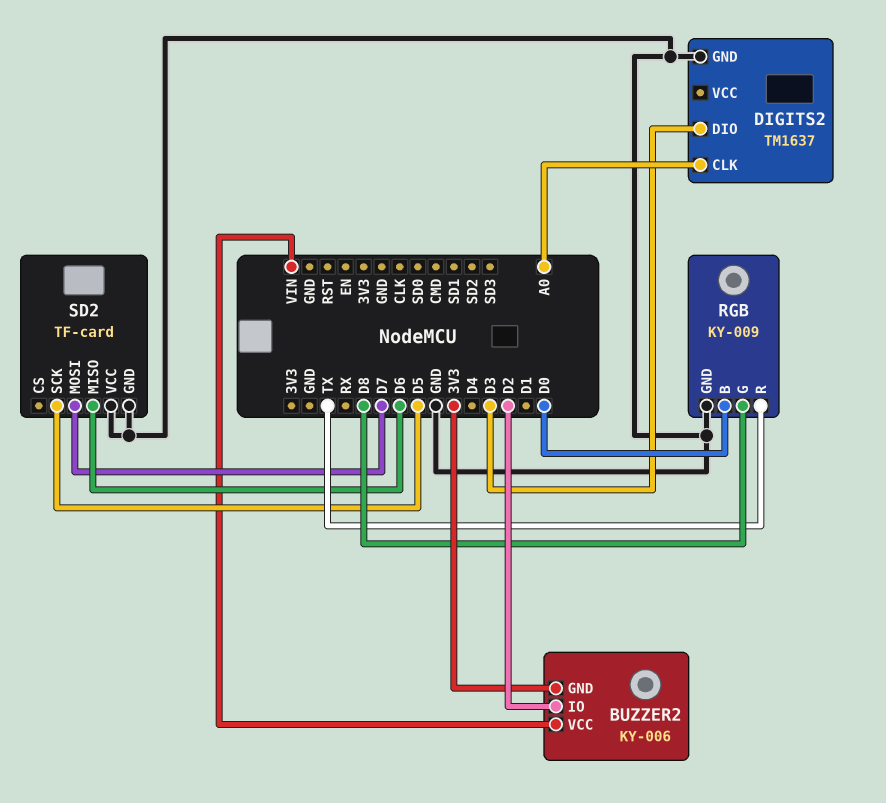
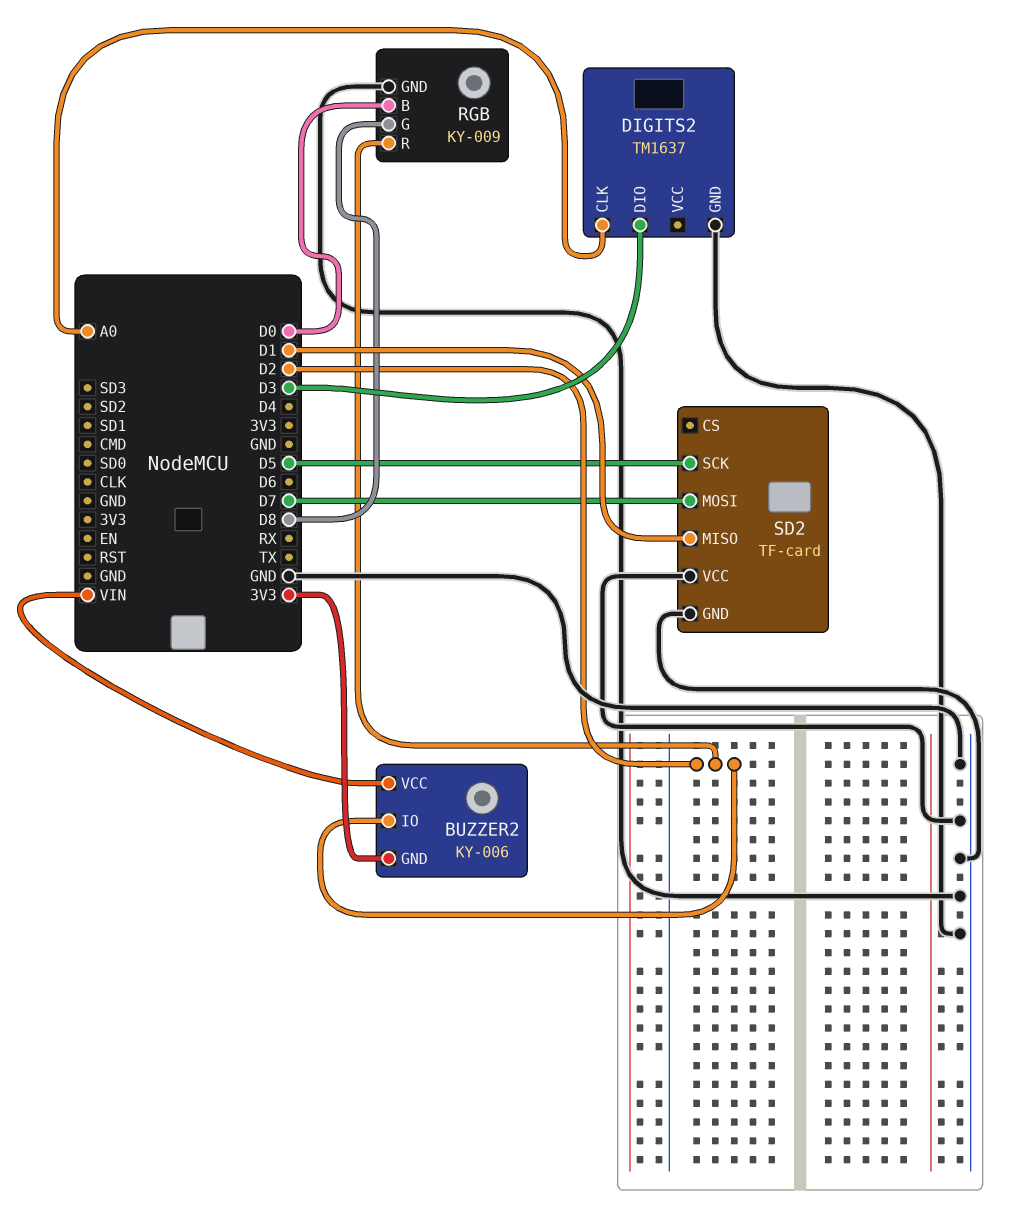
RGB pin R: TX -> D2
SD2 pin MISO: D6 -> D1

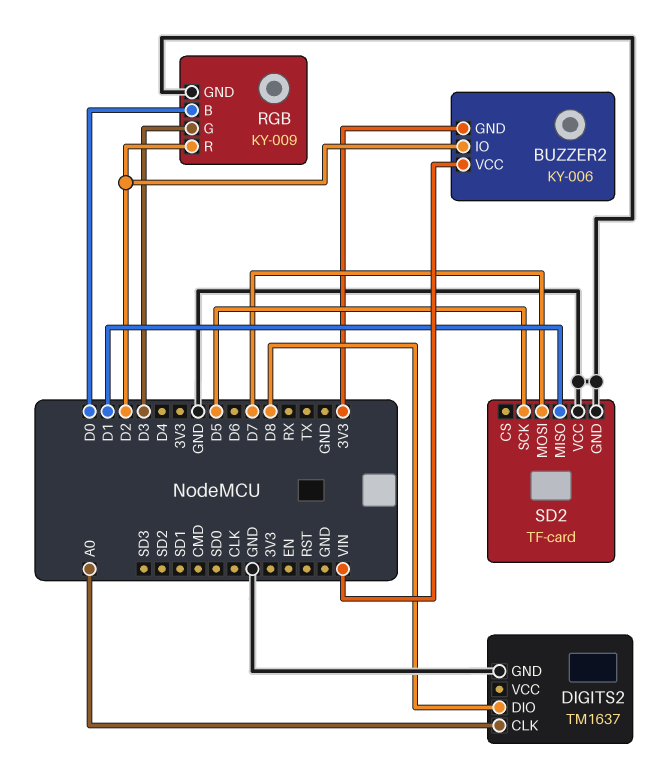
DIGITS2 pin DIO: D3 -> D8
RGB pin G: D8 -> D3

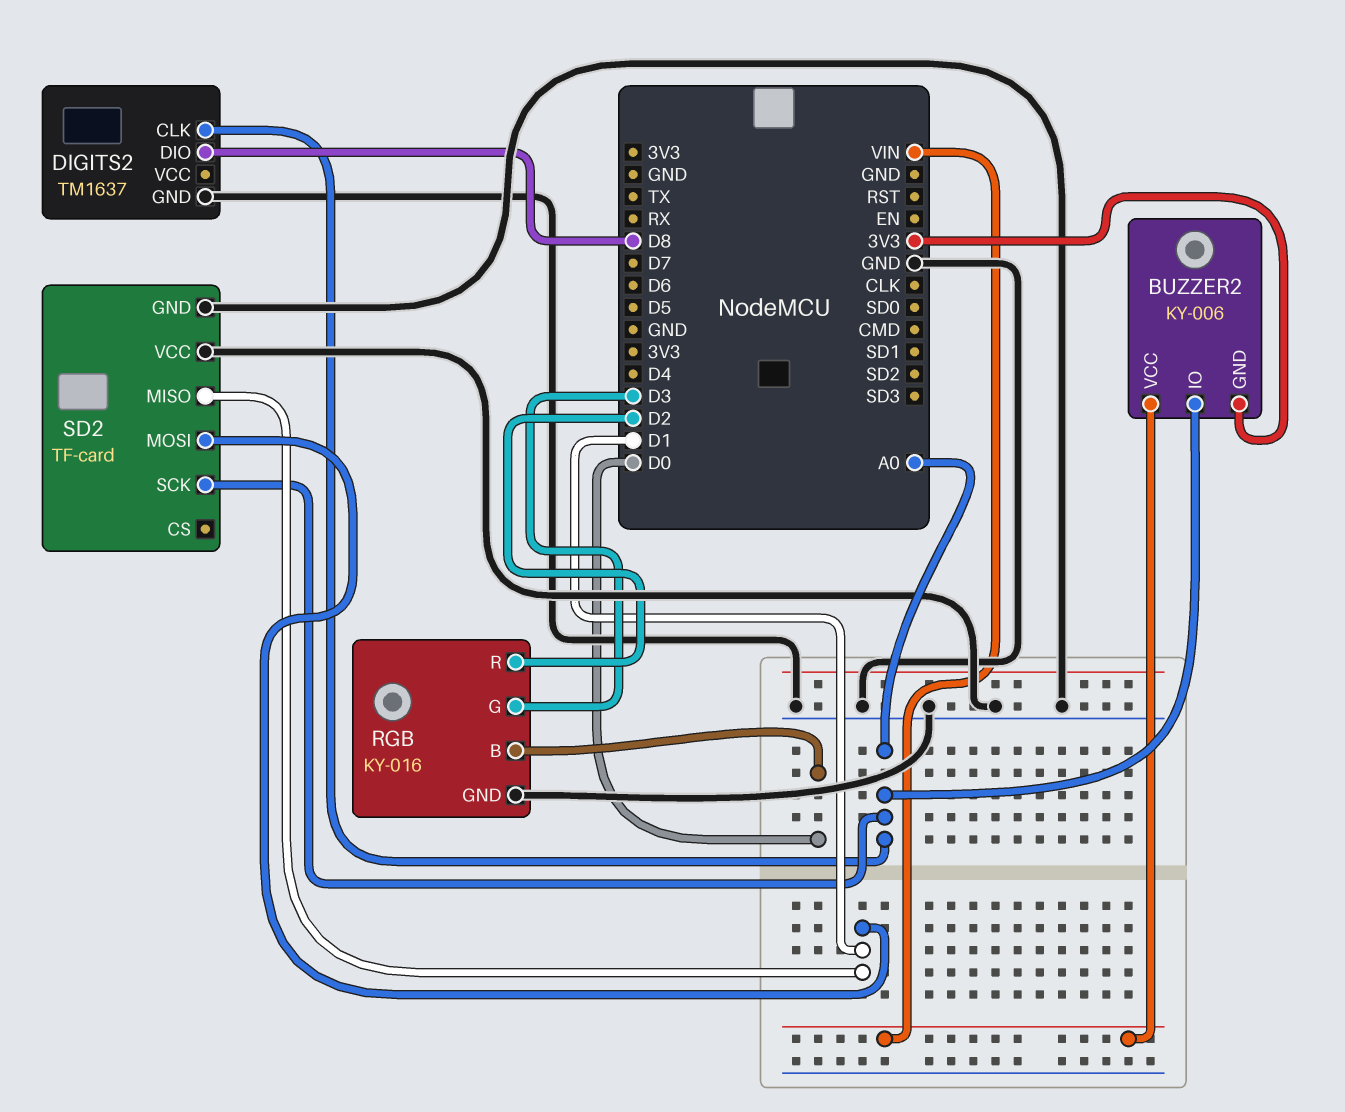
BUZZER2 pin IO: D2 -> A0
RGB: KY-009 -> KY-016
SD2 pin MOSI: D7 -> D1
SD2 pin SCK: D5 -> A0

